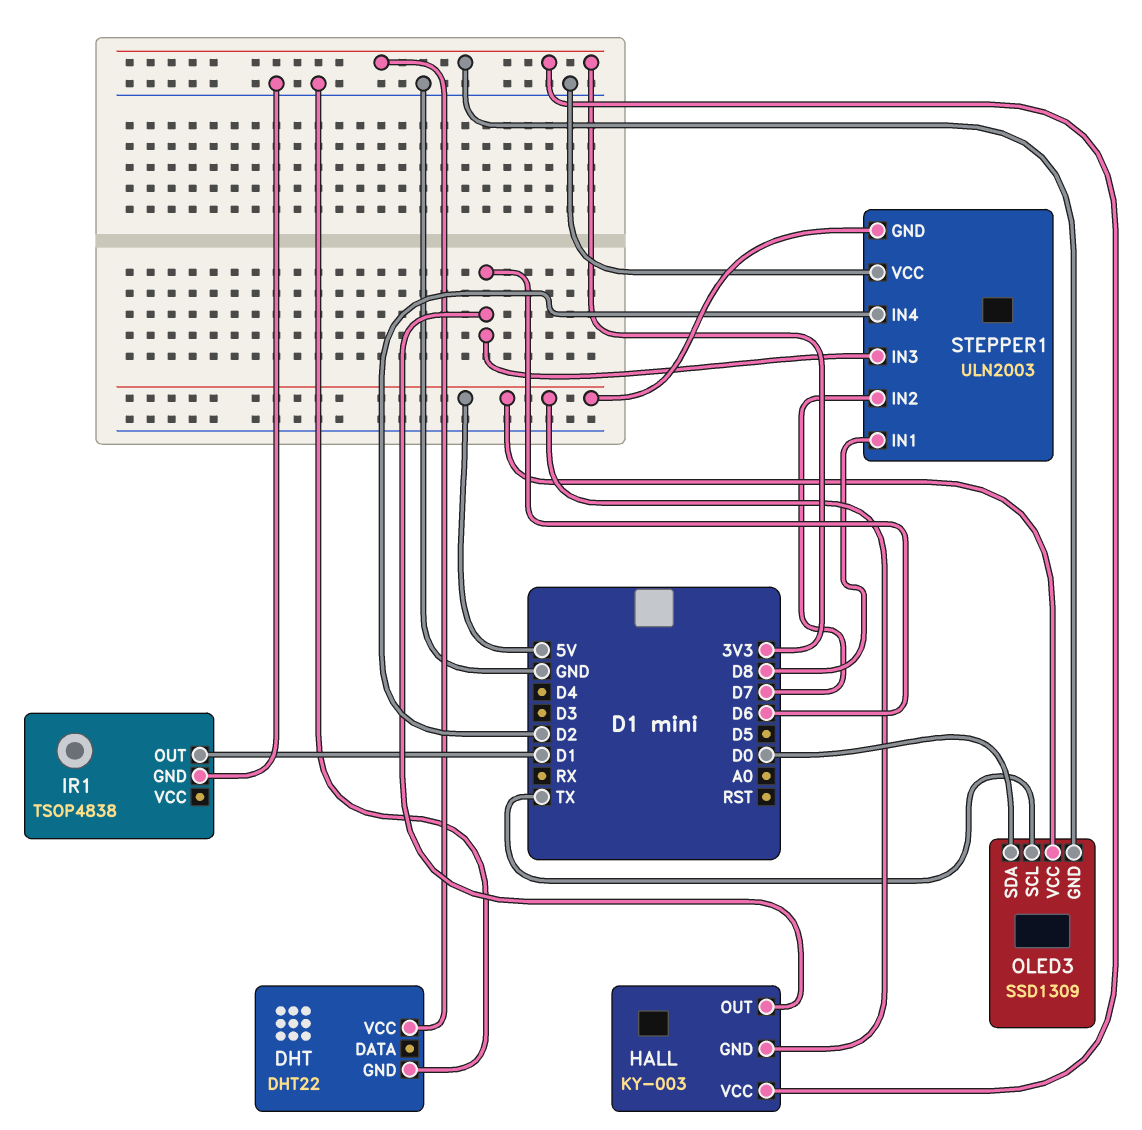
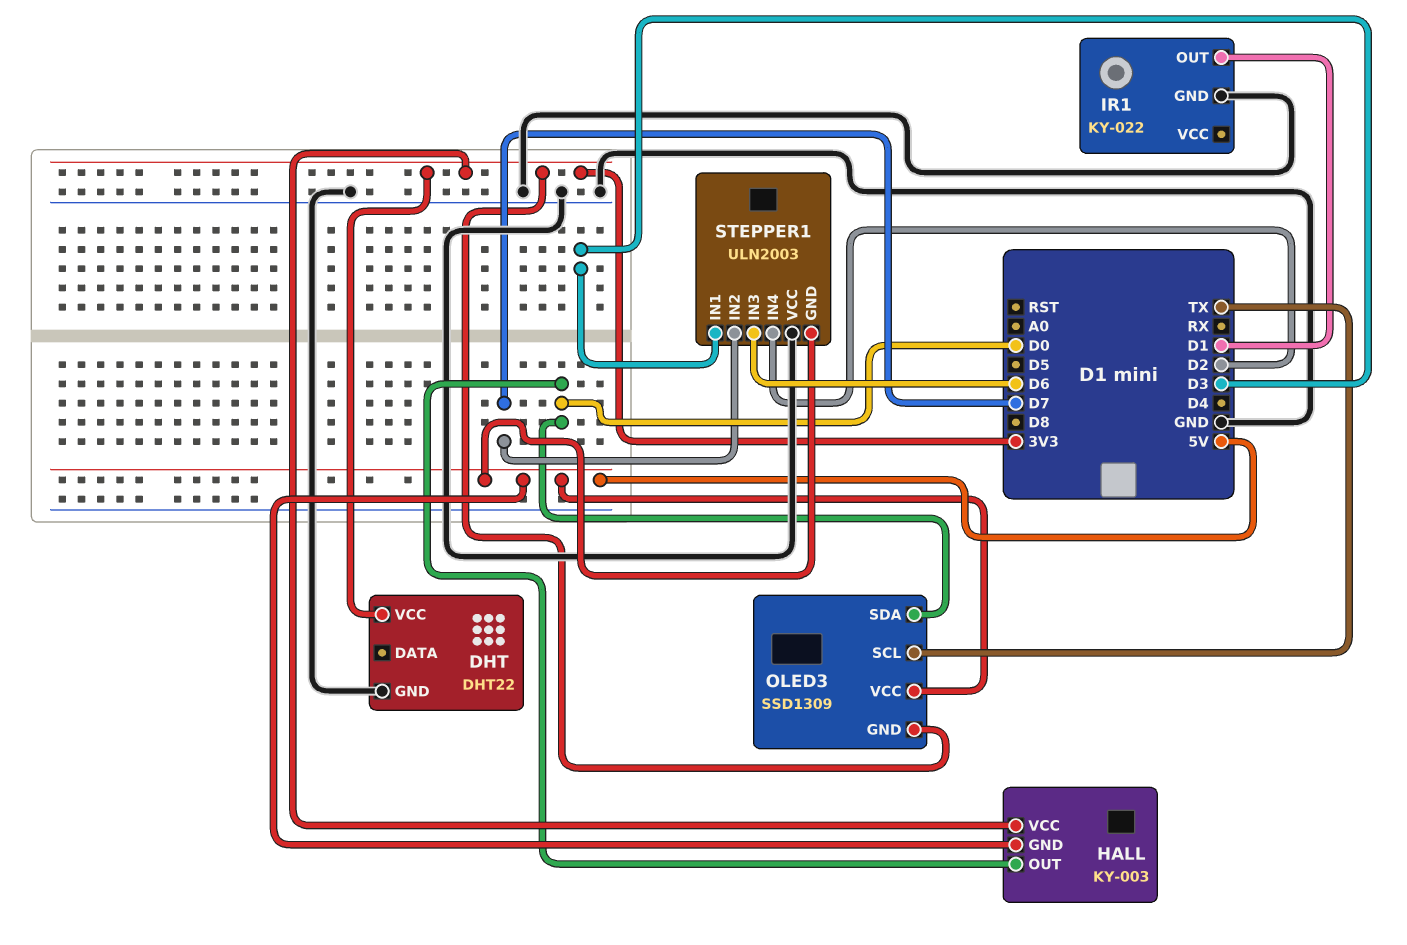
HALL pin OUT: D6 -> D0
IR1: TSOP4838 -> KY-022
STEPPER1 pin IN1: D8 -> D3

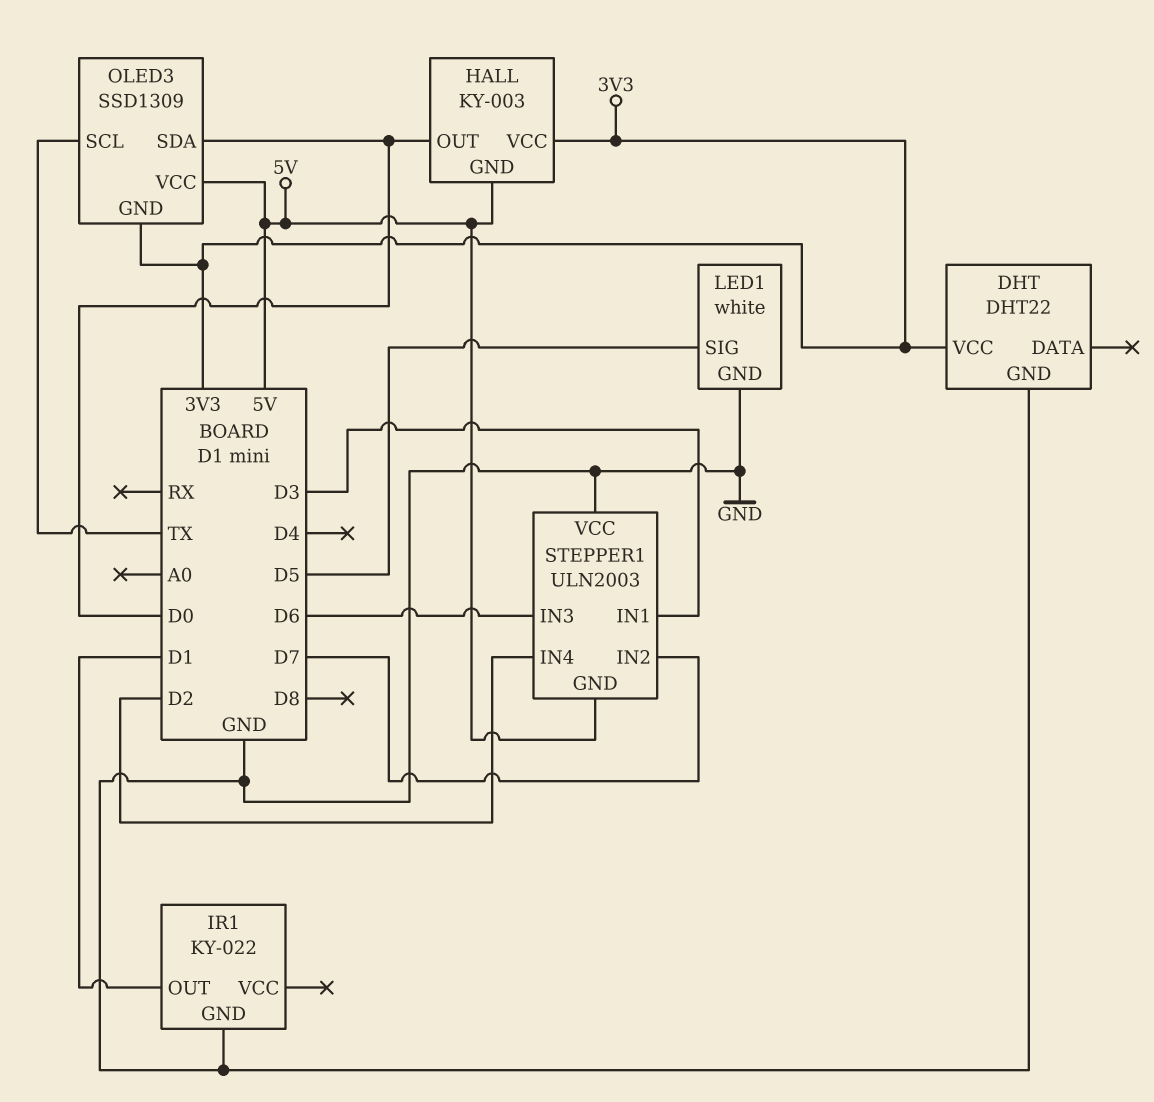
LED1: none -> white
LED1 pin GND: none -> GND
LED1 pin SIG: none -> D5

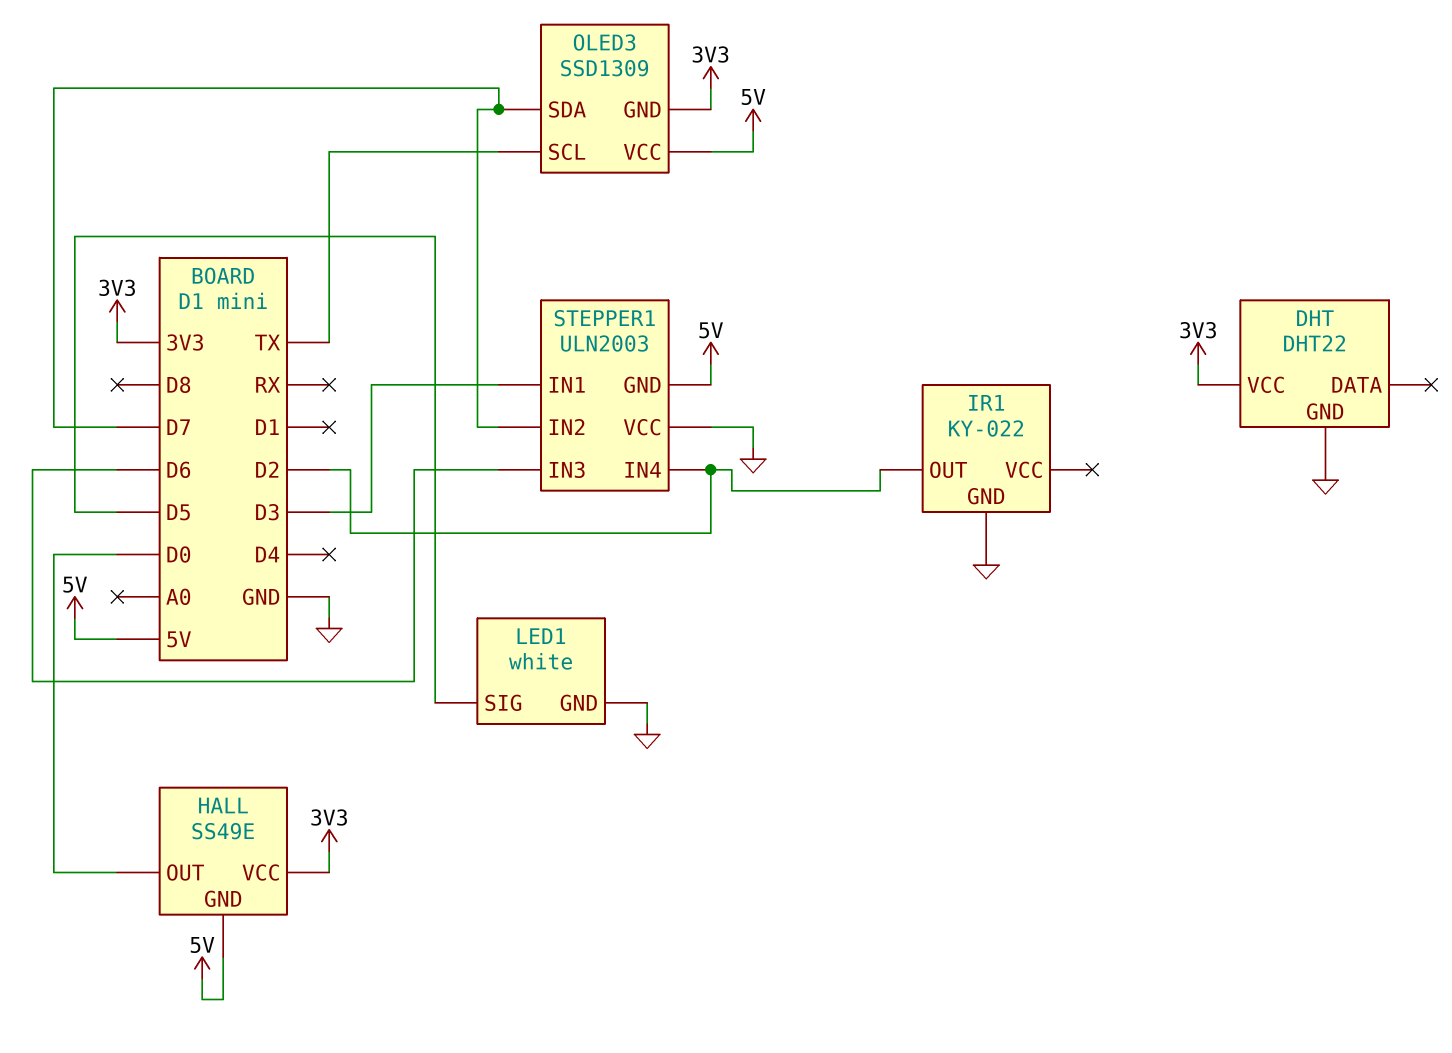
HALL: KY-003 -> SS49E
IR1 pin OUT: D1 -> D2
OLED3 pin SDA: D0 -> D7

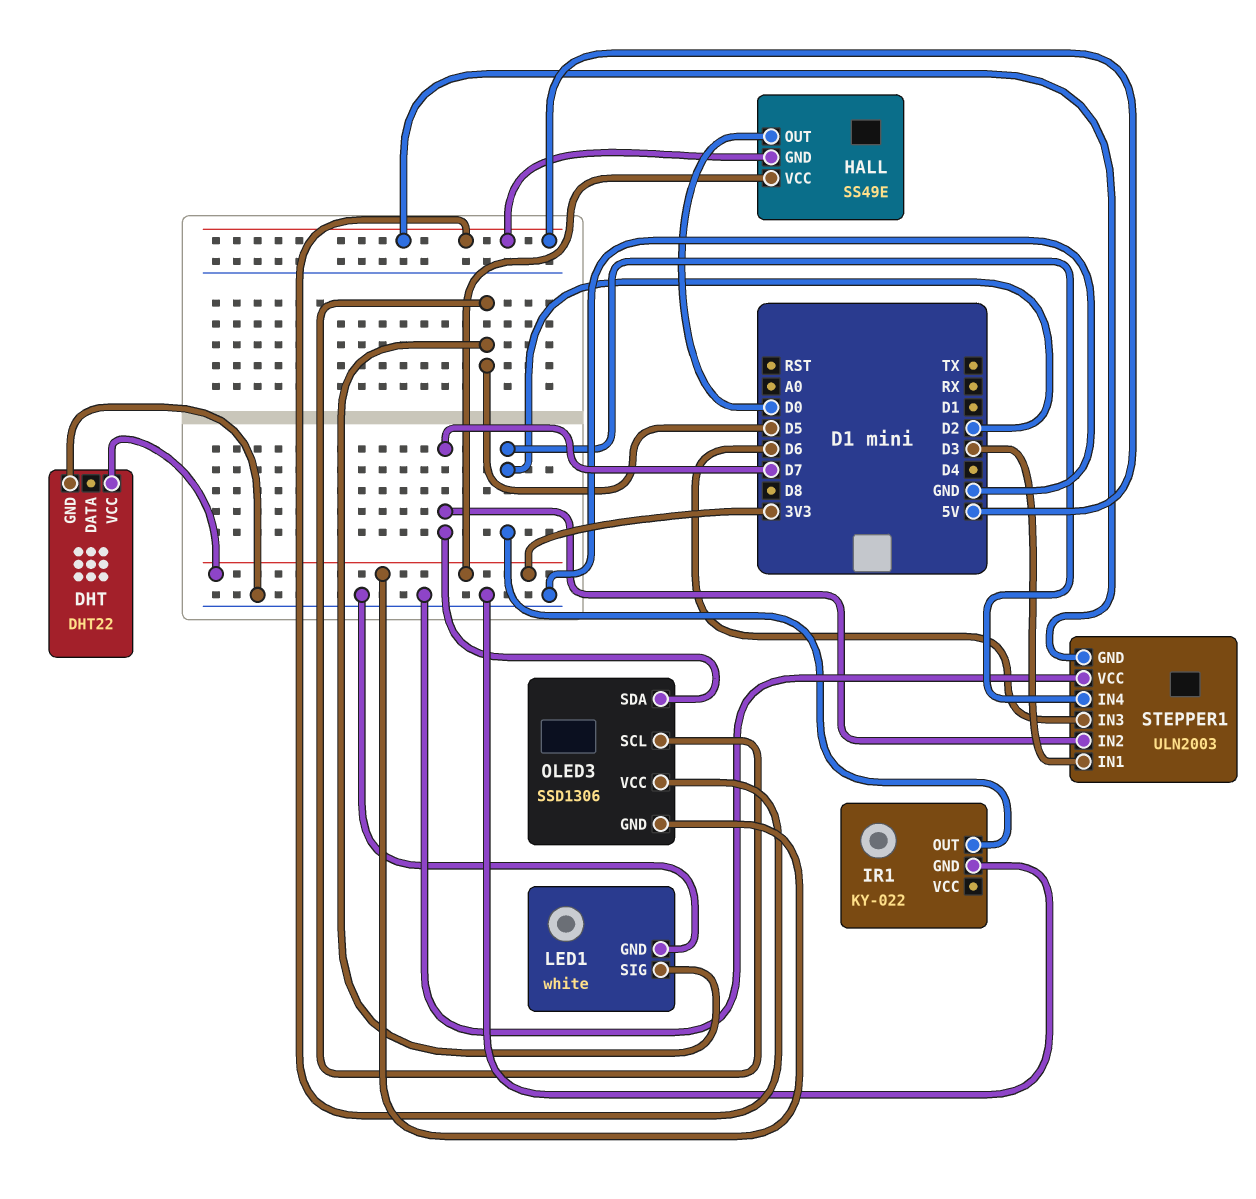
OLED3: SSD1309 -> SSD1306
OLED3 pin SCL: TX -> D5

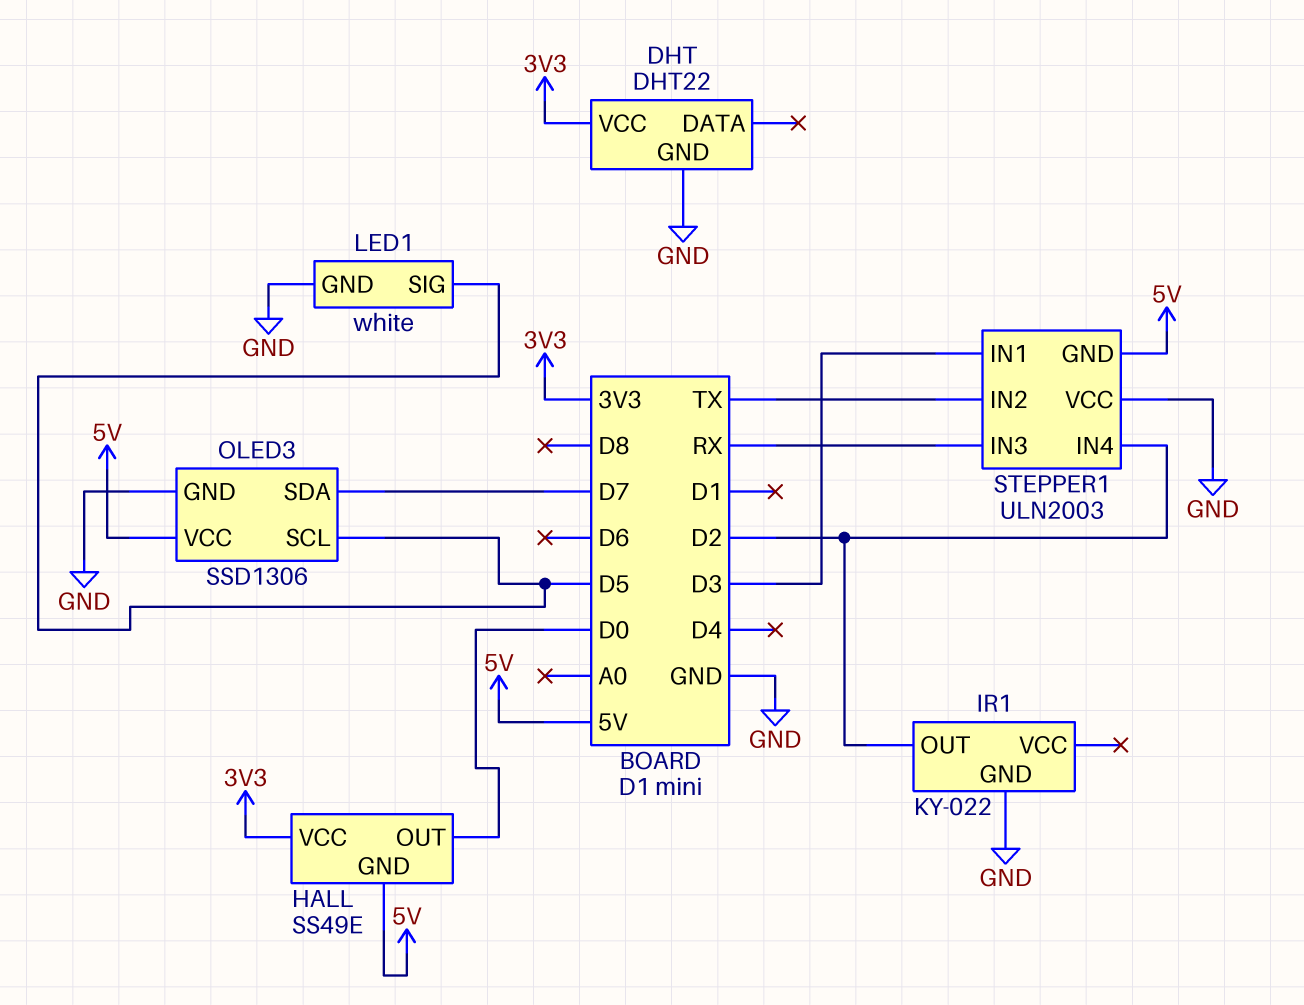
OLED3 pin GND: 3V3 -> GND
STEPPER1 pin IN2: D7 -> TX
STEPPER1 pin IN3: D6 -> RX

